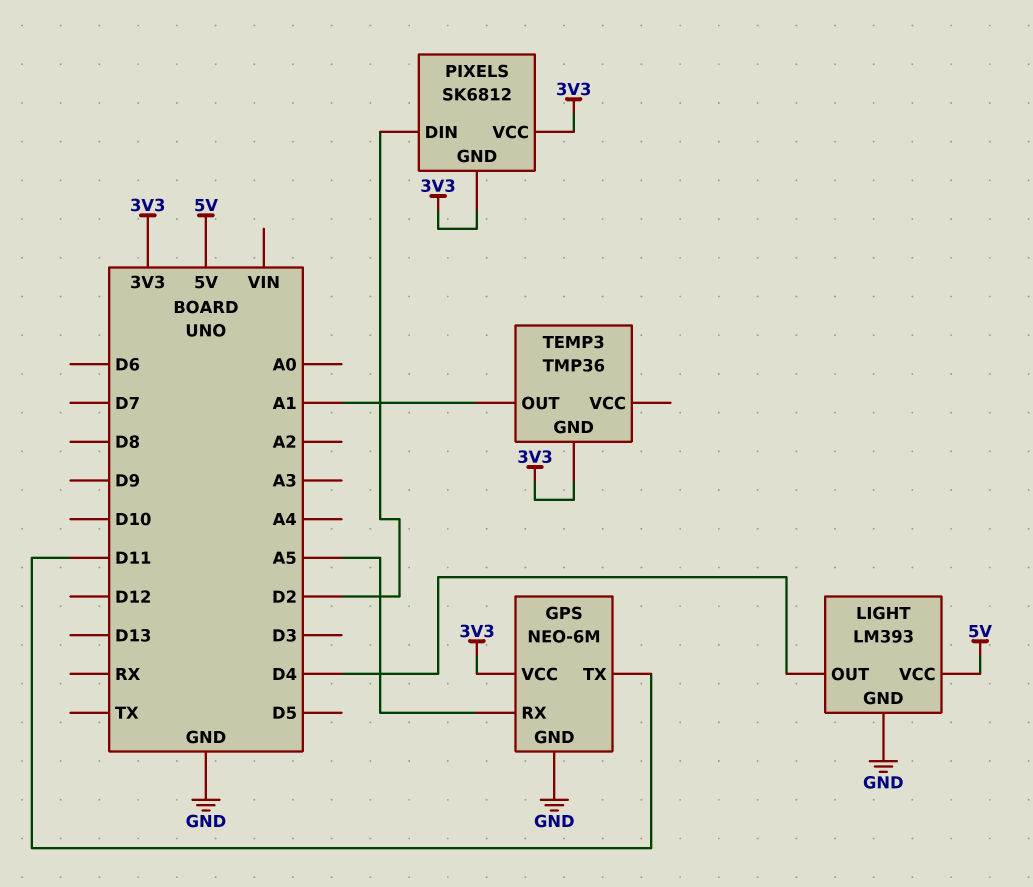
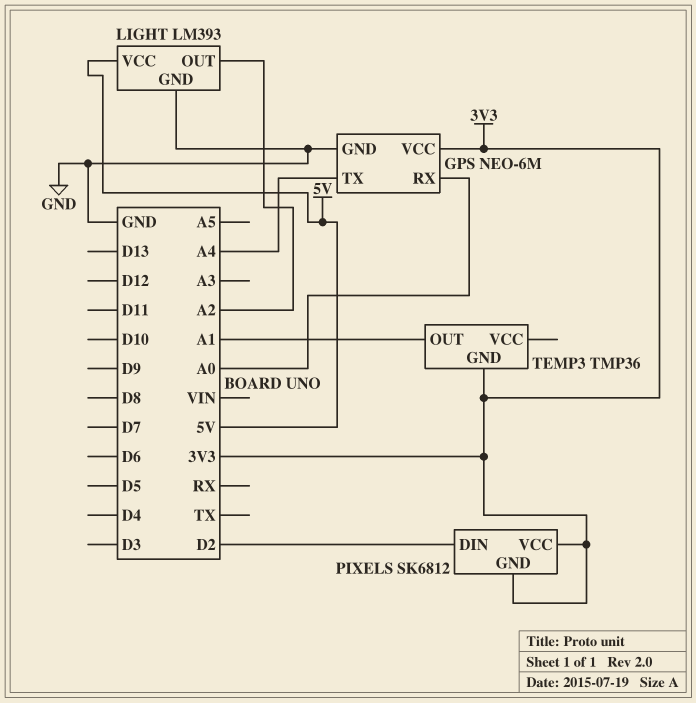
GPS pin RX: A5 -> A0
GPS pin TX: D11 -> A4
LIGHT pin OUT: D4 -> A2

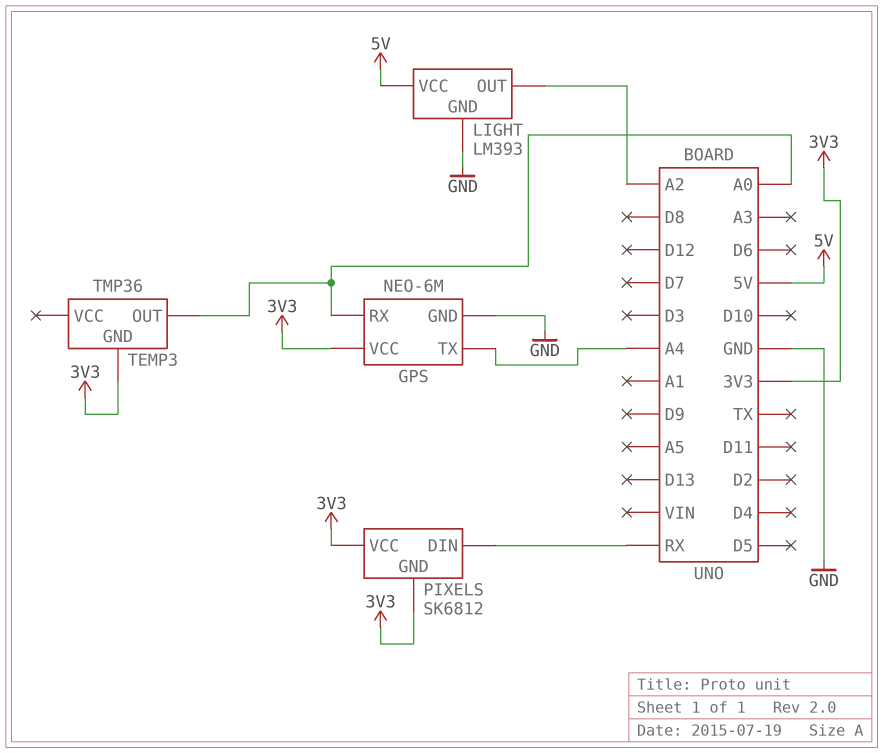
PIXELS pin DIN: D2 -> RX
TEMP3 pin OUT: A1 -> A0

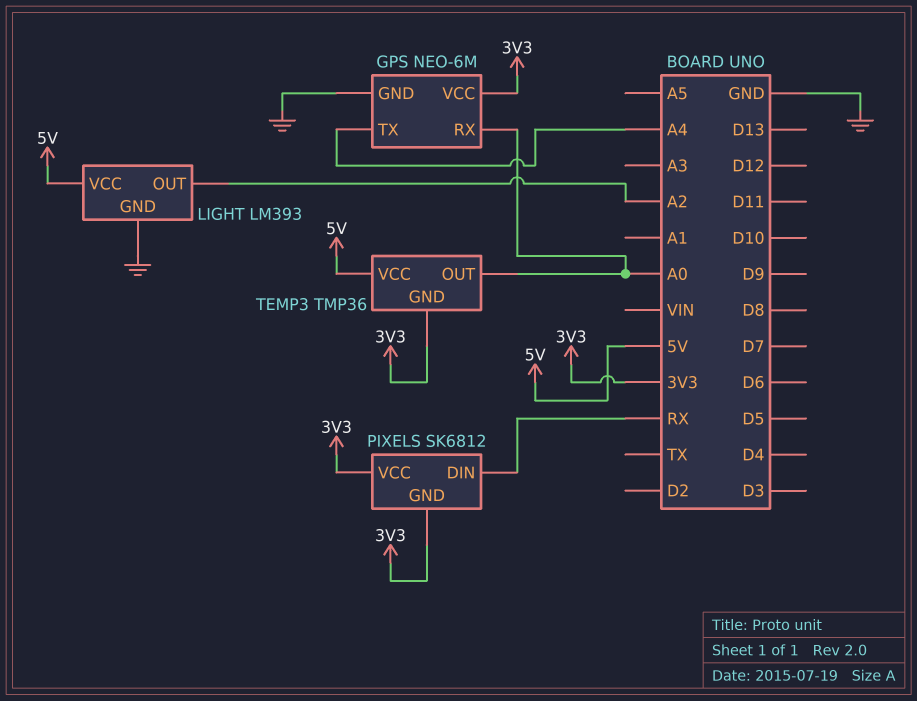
TEMP3 pin VCC: none -> 5V

